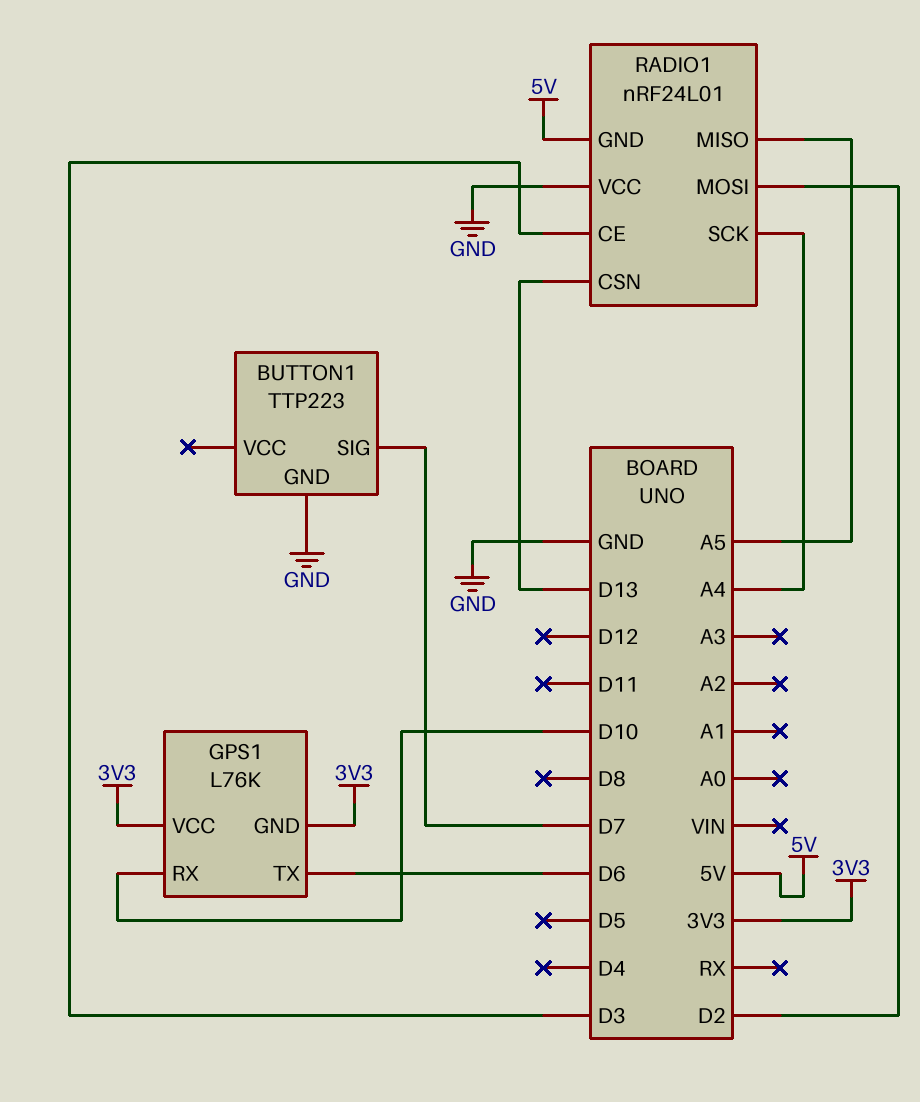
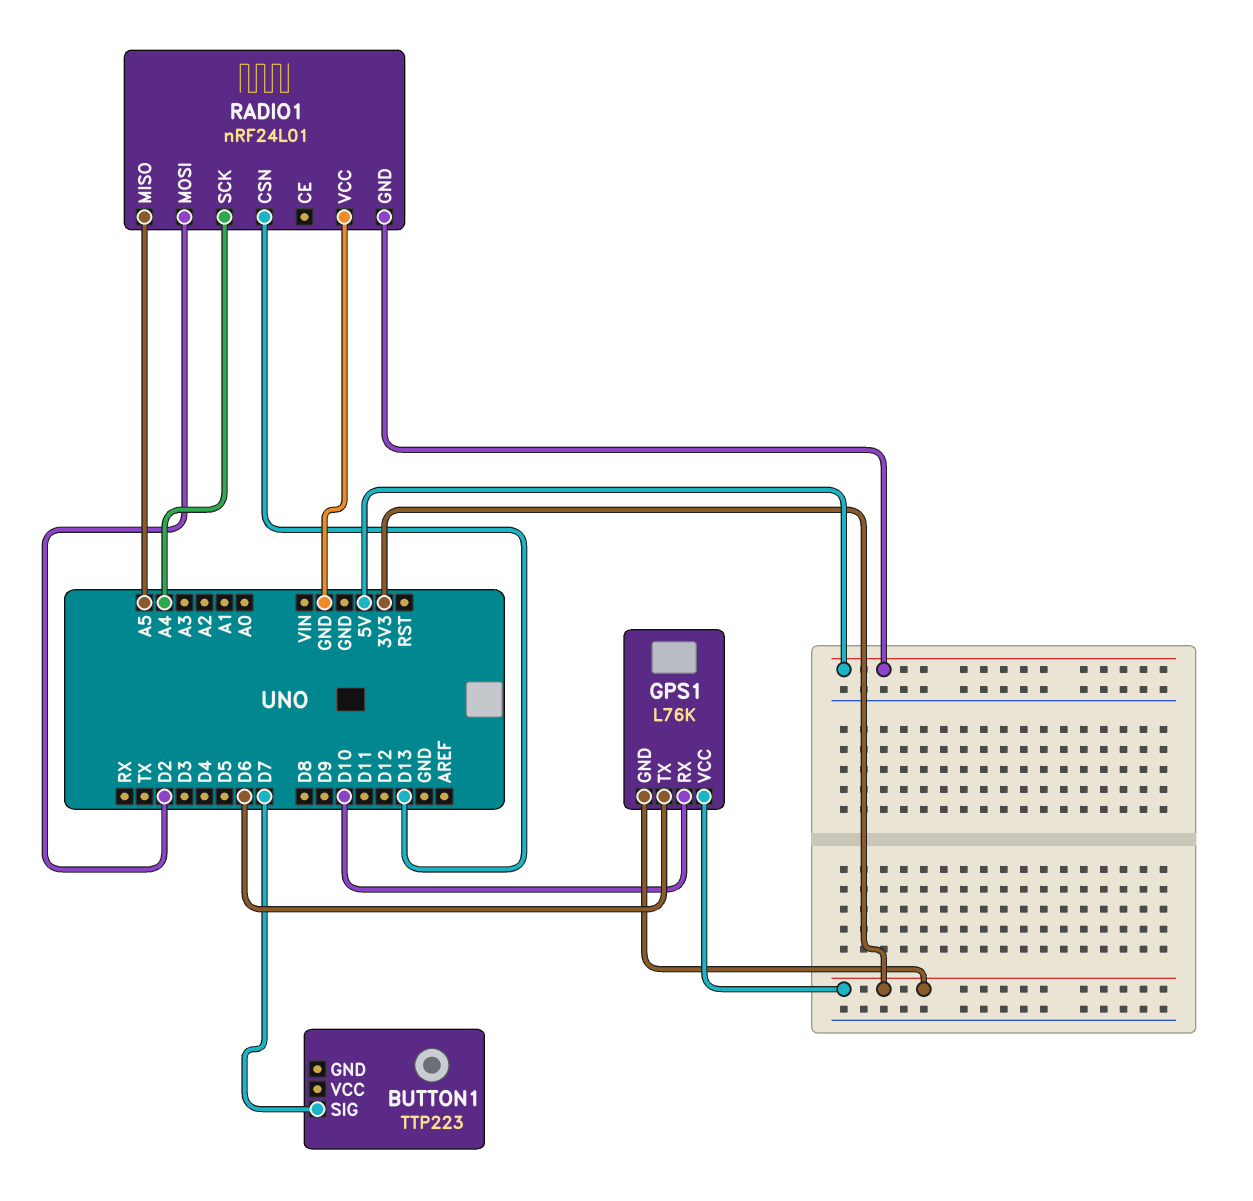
BUTTON1 pin GND: GND -> none
RADIO1 pin CE: D3 -> none

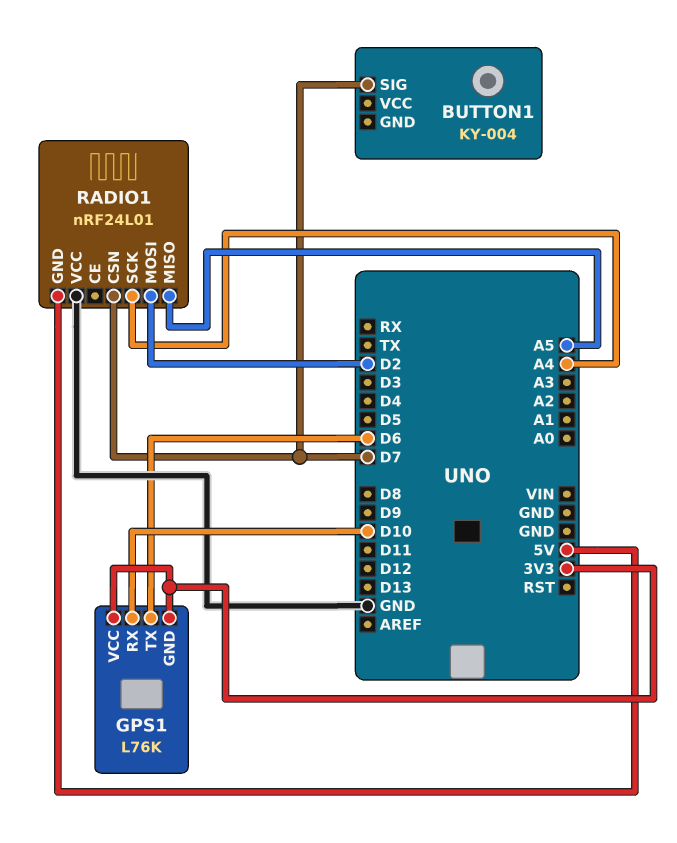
BUTTON1: TTP223 -> KY-004
RADIO1 pin CSN: D13 -> D7

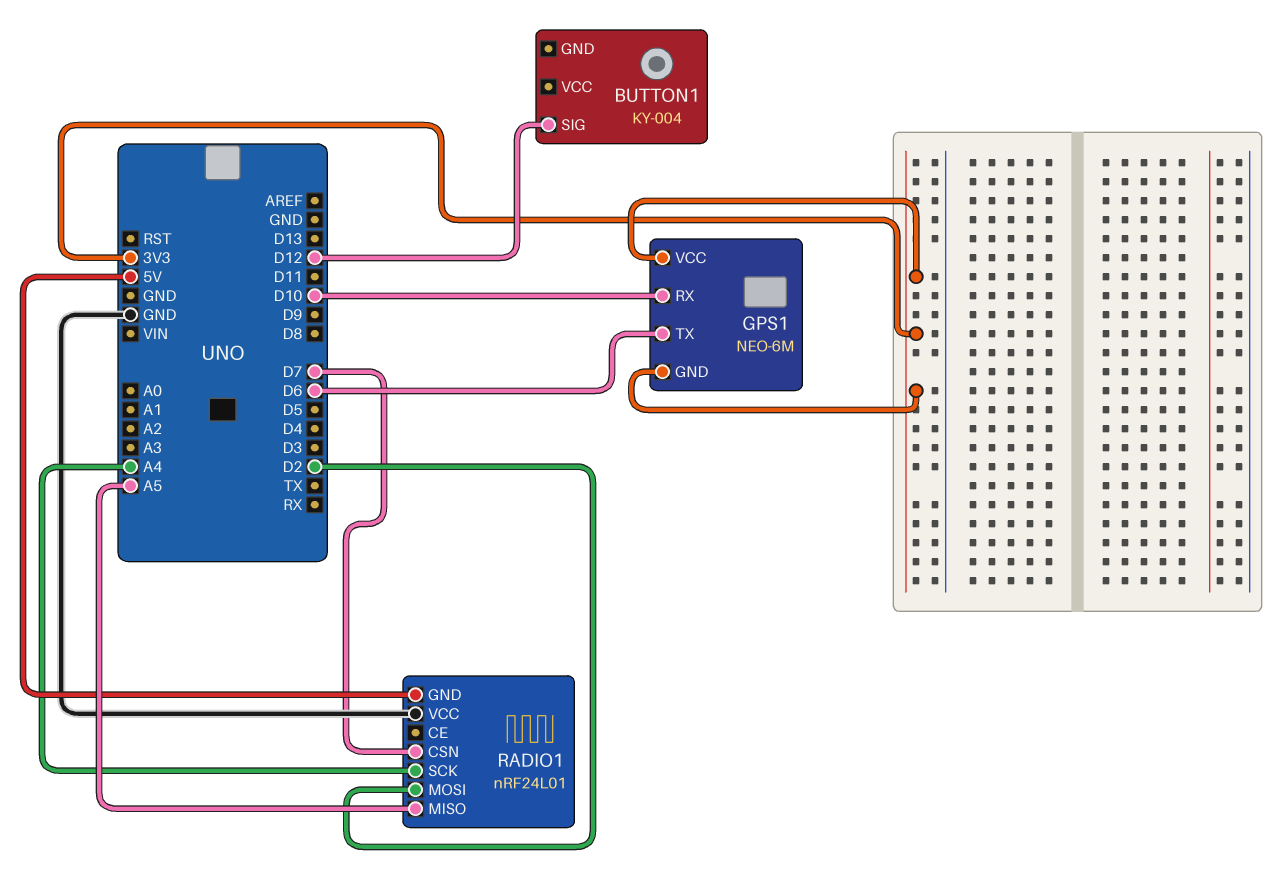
BUTTON1 pin SIG: D7 -> D12
GPS1: L76K -> NEO-6M

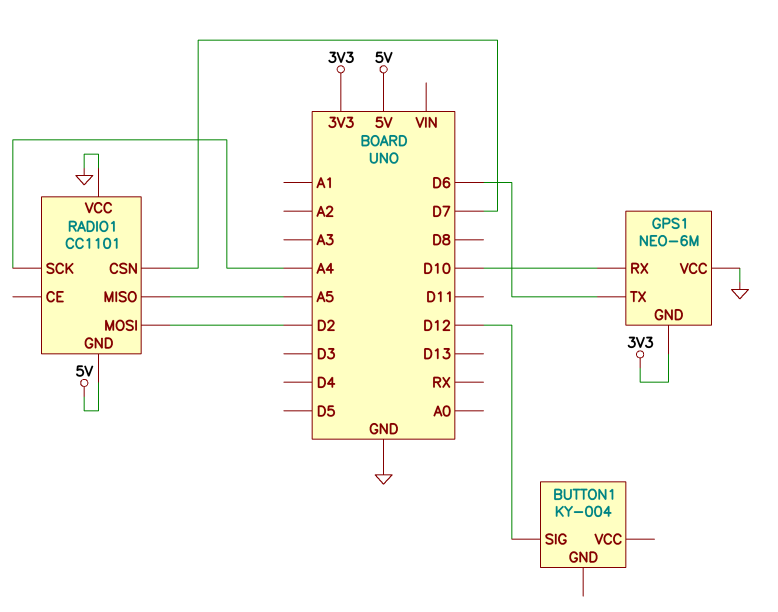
GPS1 pin VCC: 3V3 -> GND
RADIO1: nRF24L01 -> CC1101

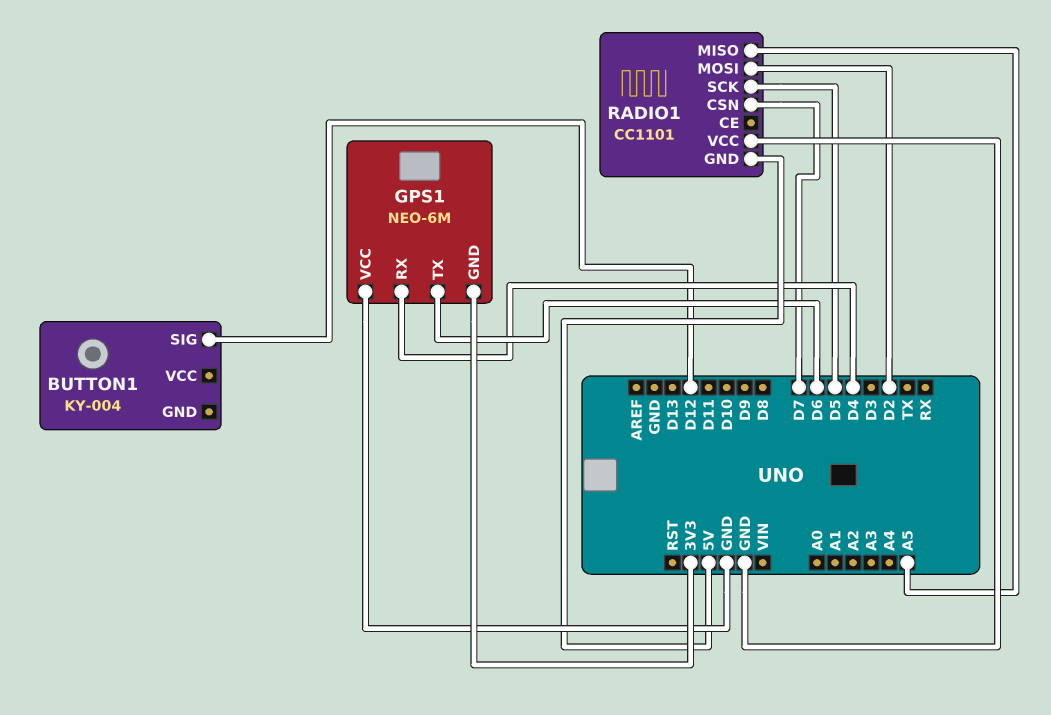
GPS1 pin RX: D10 -> D4
RADIO1 pin SCK: A4 -> D5

